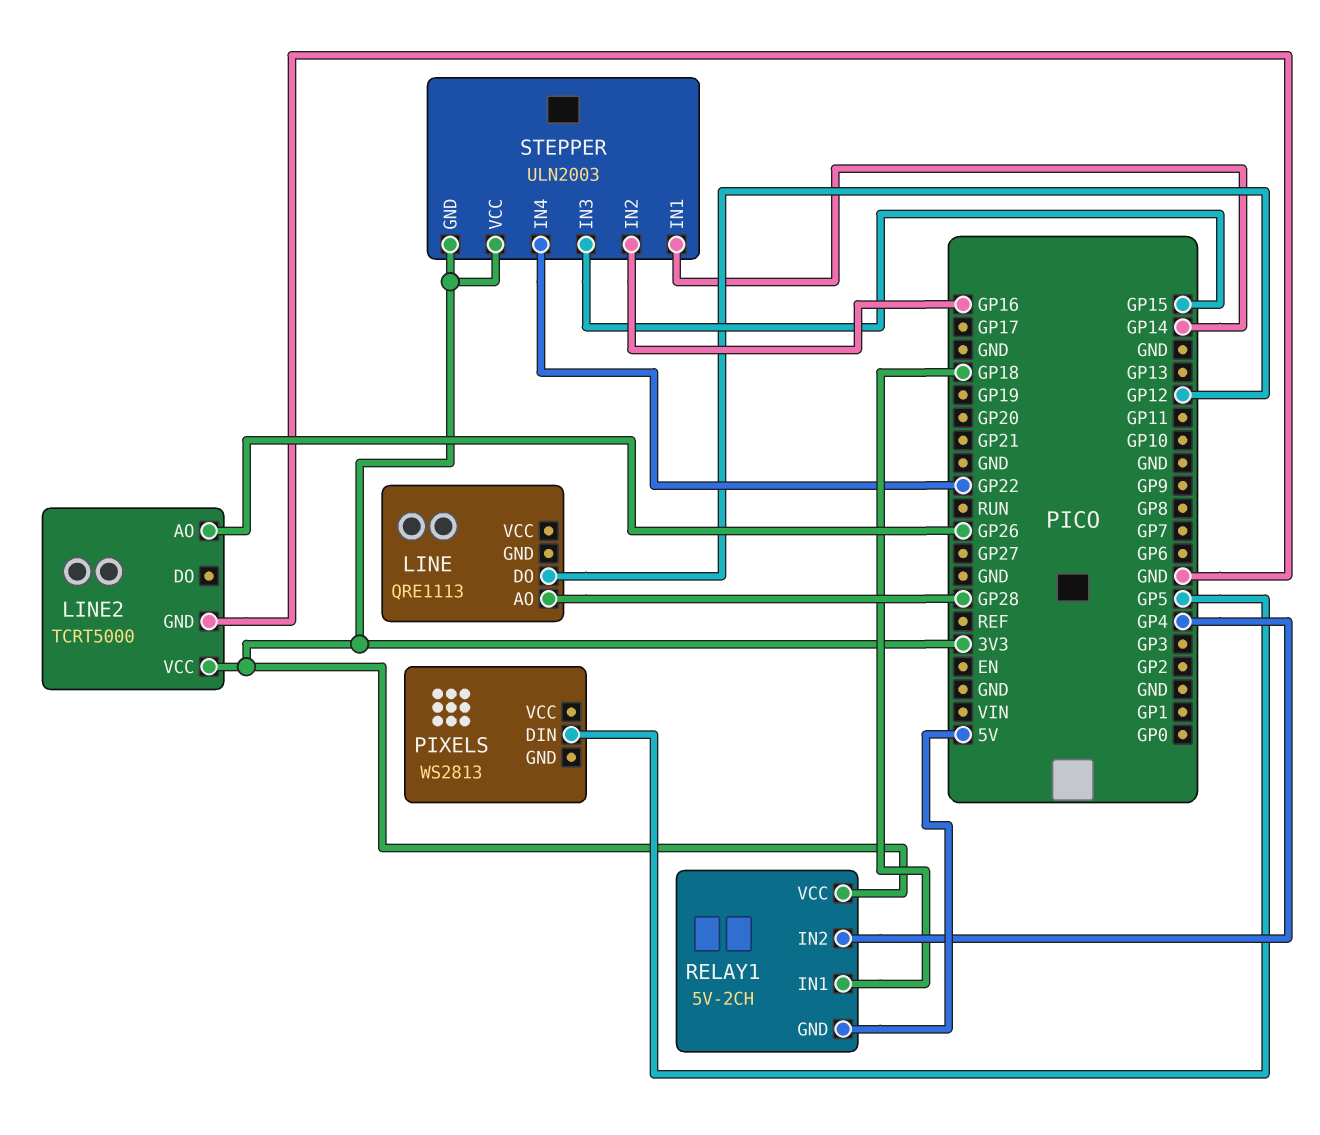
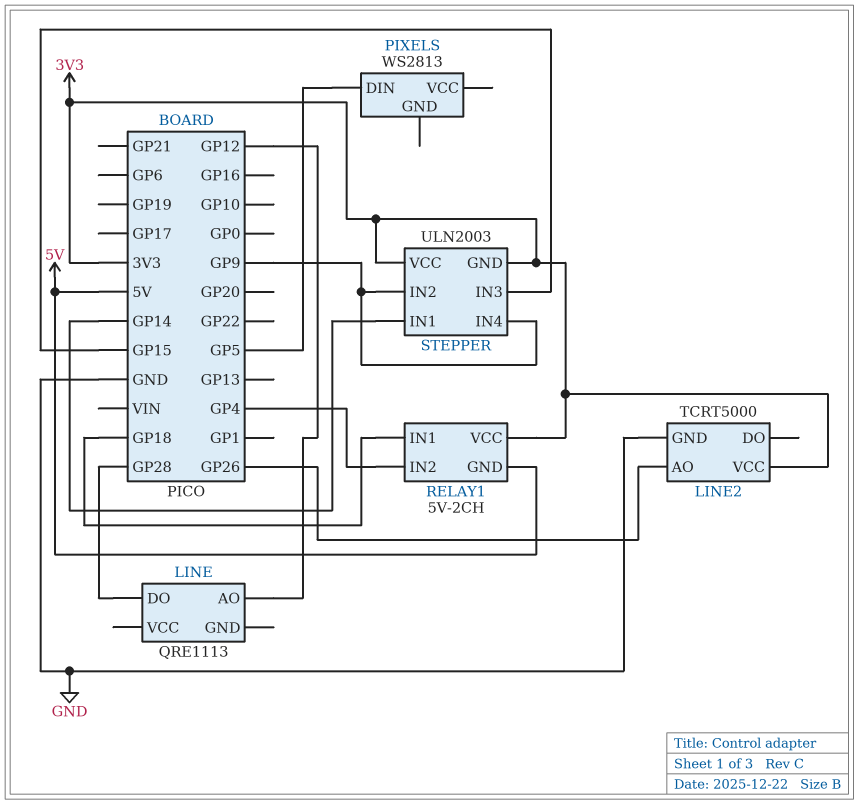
LINE pin AO: GP28 -> GP12
LINE pin DO: GP12 -> GP28
STEPPER pin IN2: GP16 -> GP9
STEPPER pin IN4: GP22 -> GP9

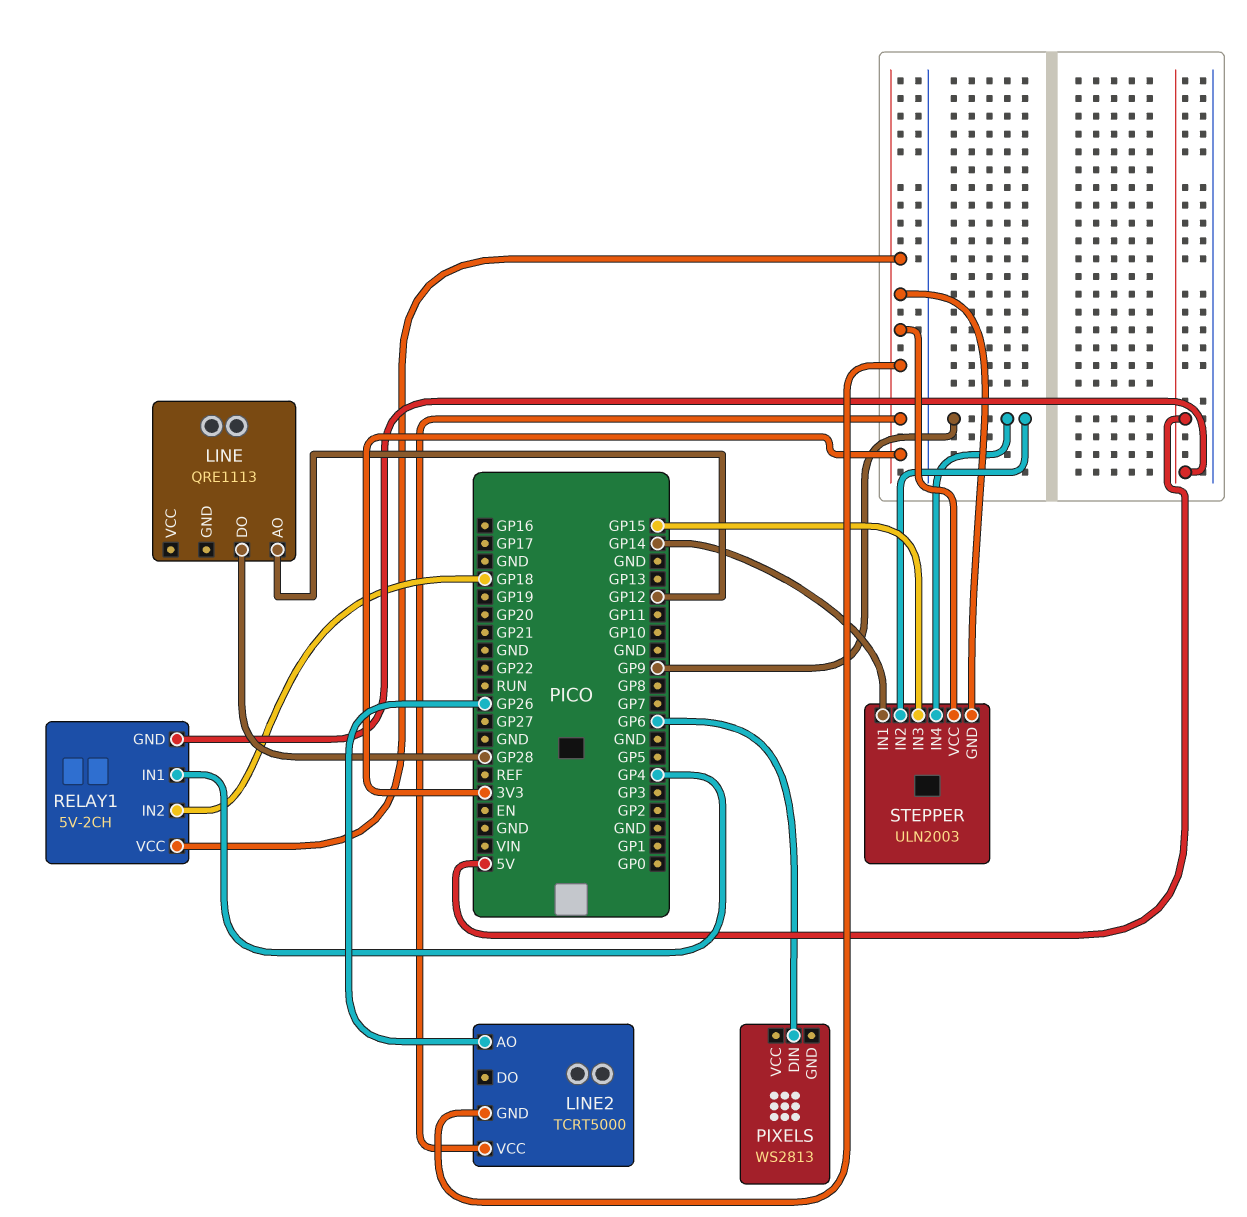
LINE2 pin GND: GND -> 3V3
PIXELS pin DIN: GP5 -> GP6
RELAY1 pin IN1: GP18 -> GP4
RELAY1 pin IN2: GP4 -> GP18

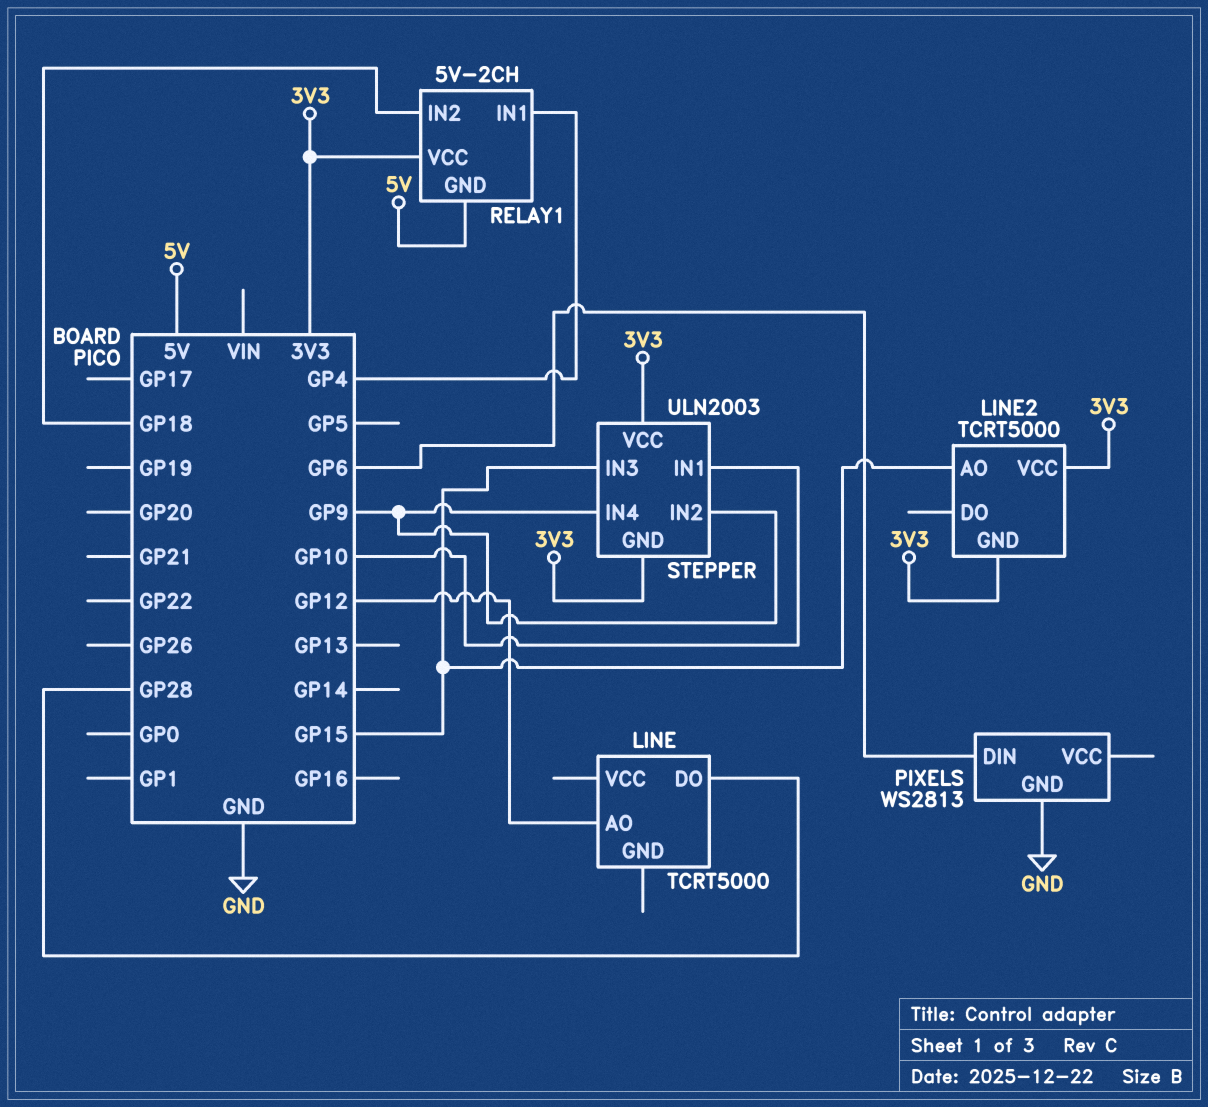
LINE: QRE1113 -> TCRT5000
LINE2 pin AO: GP26 -> GP15
PIXELS pin GND: none -> GND
STEPPER pin IN1: GP14 -> GP10

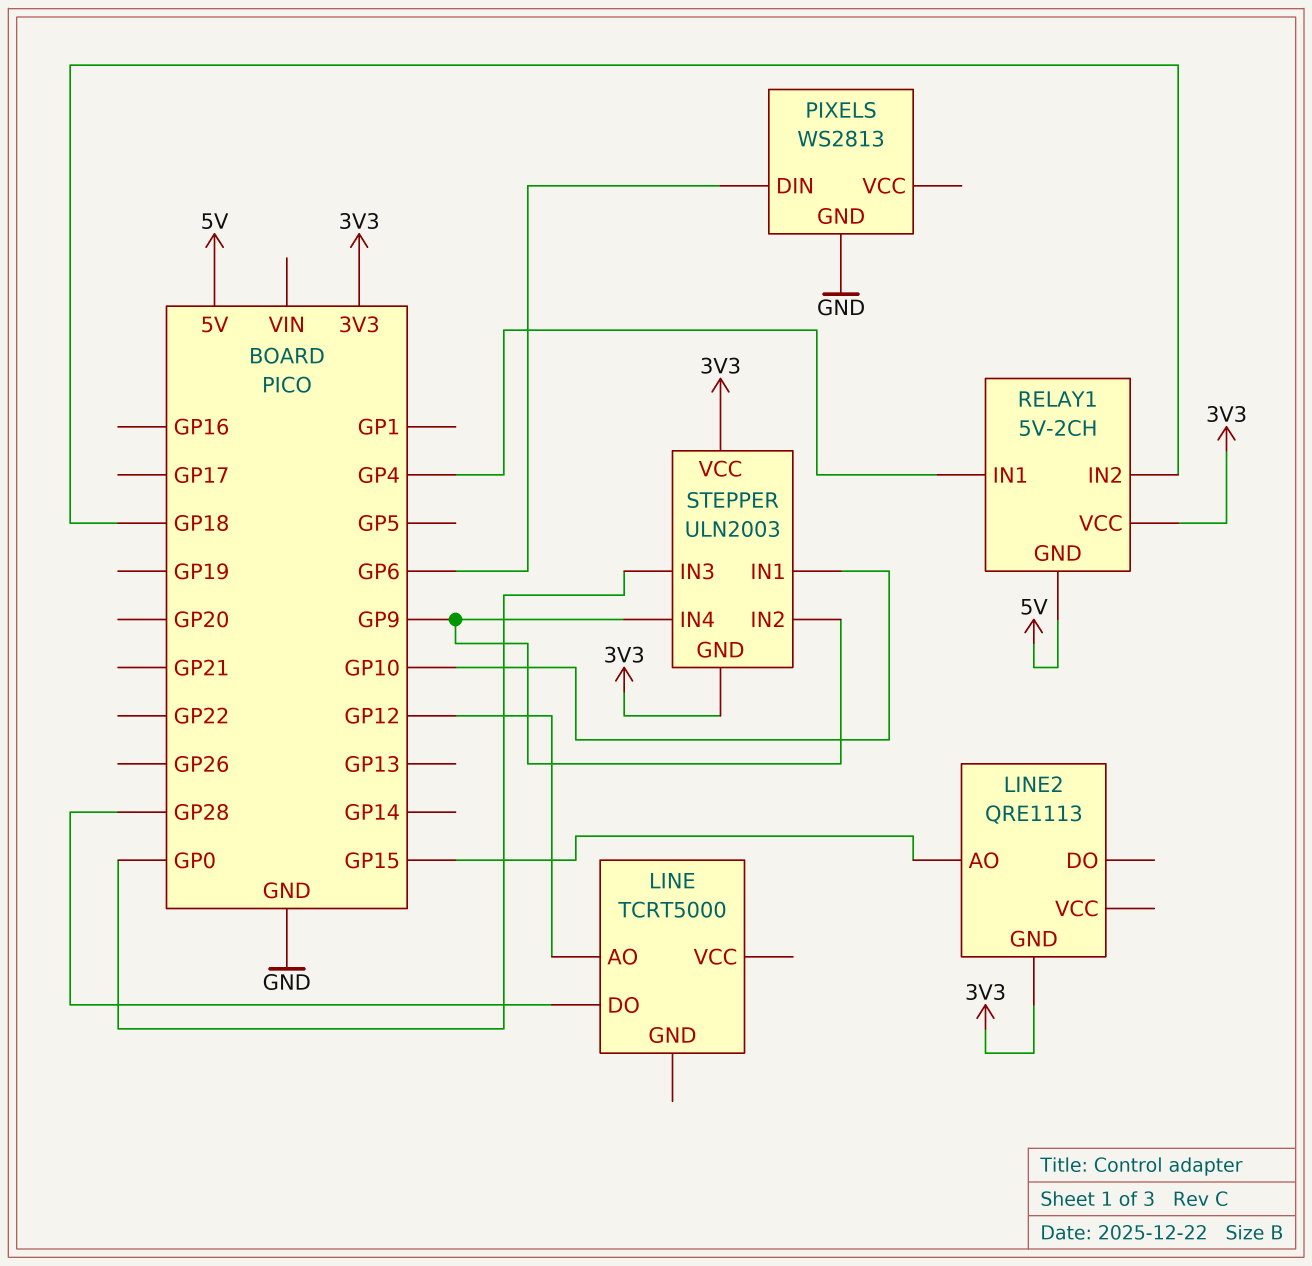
LINE2: TCRT5000 -> QRE1113
LINE2 pin VCC: 3V3 -> none
STEPPER pin IN3: GP15 -> GP0

